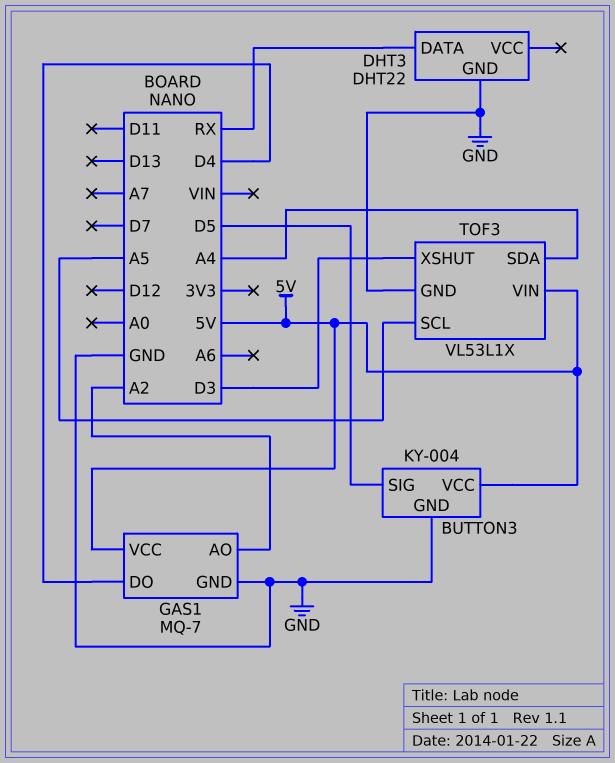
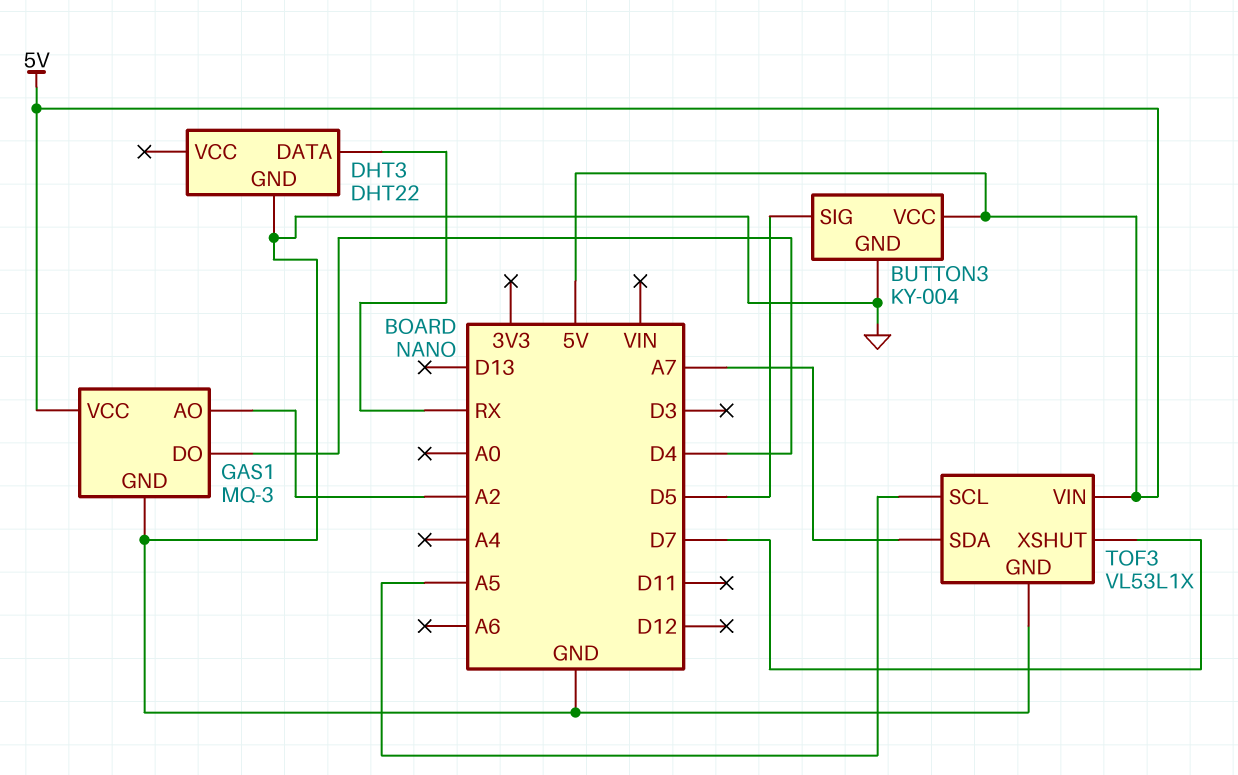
GAS1: MQ-7 -> MQ-3
TOF3 pin SDA: A4 -> A7
TOF3 pin XSHUT: D3 -> D7

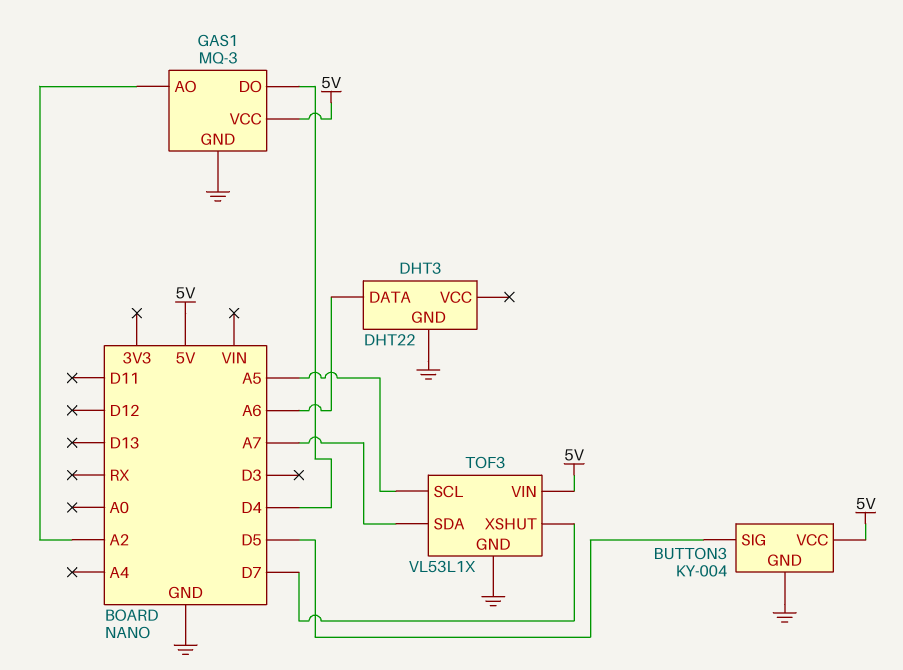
DHT3 pin DATA: RX -> A6

